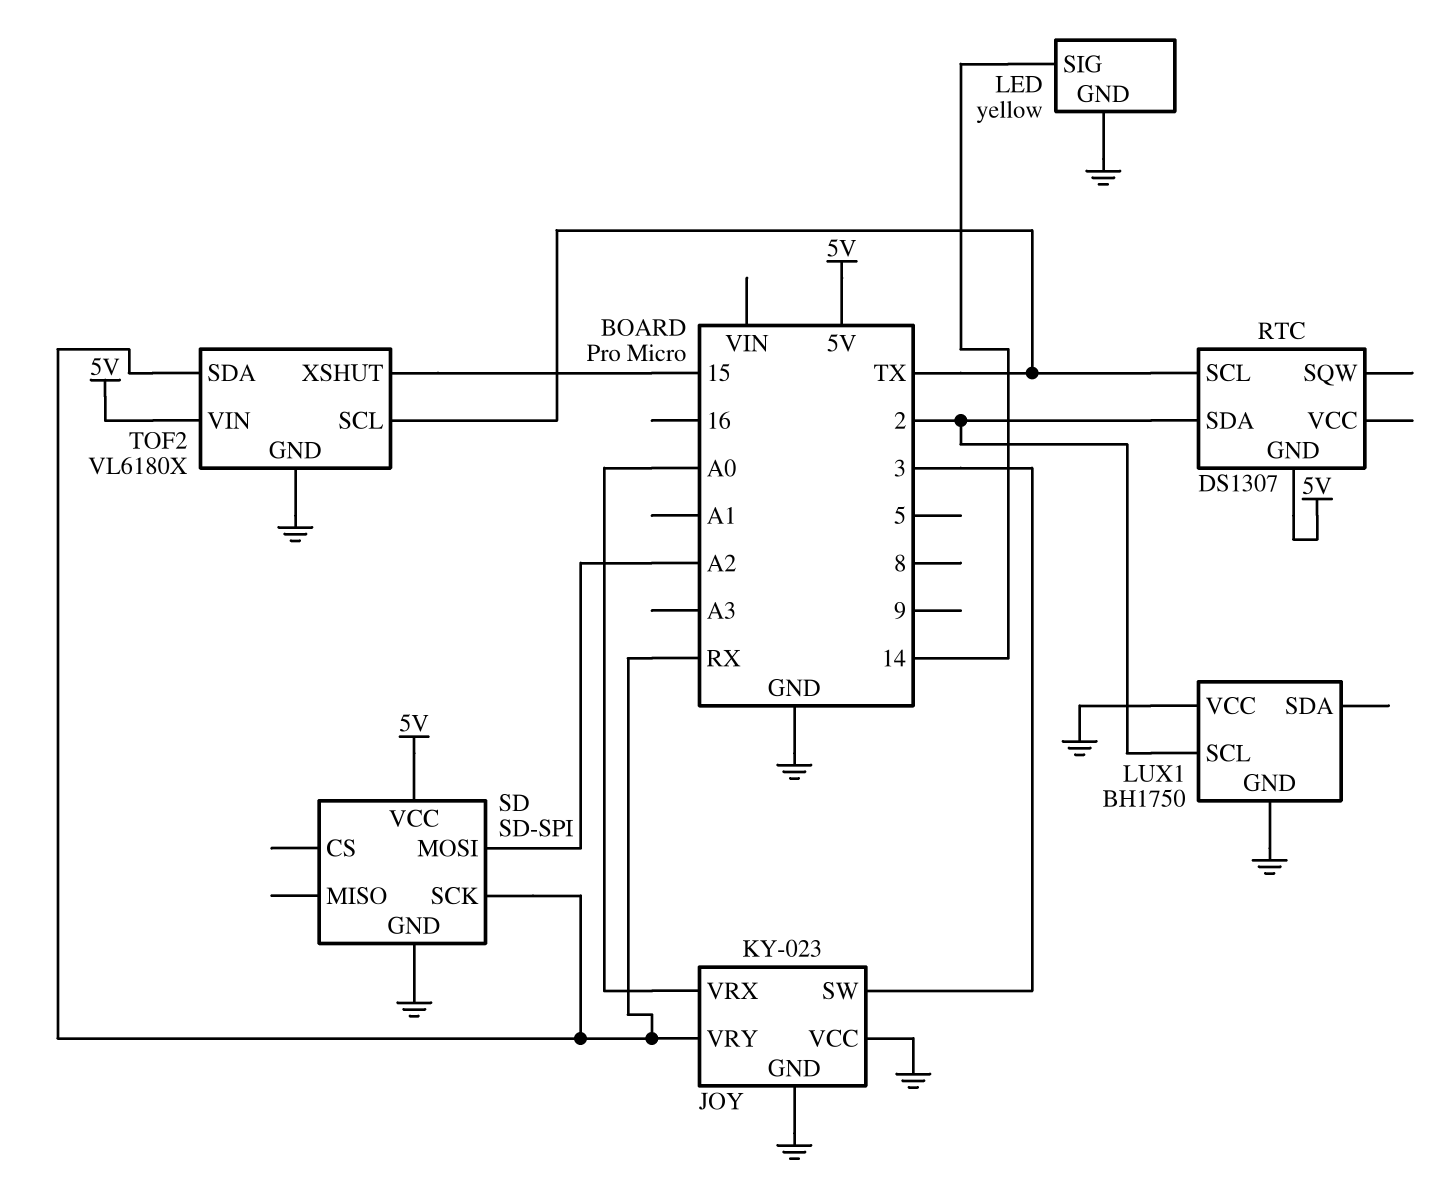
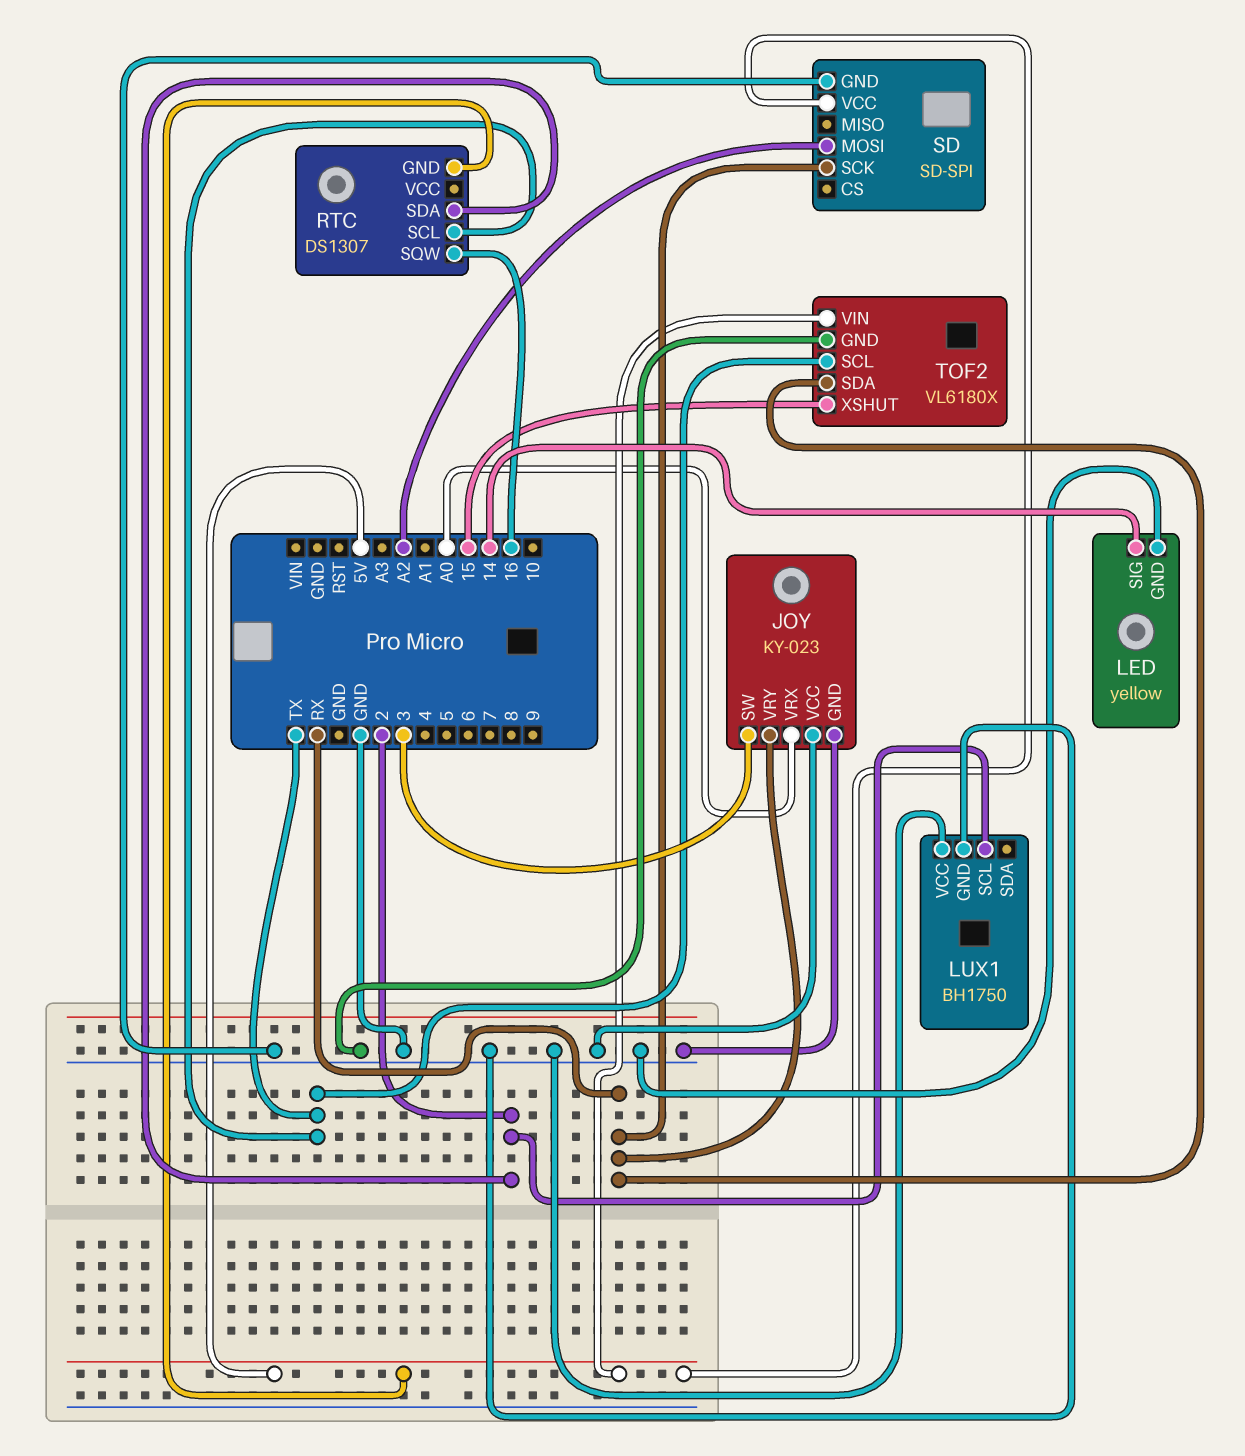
RTC pin SQW: none -> 16

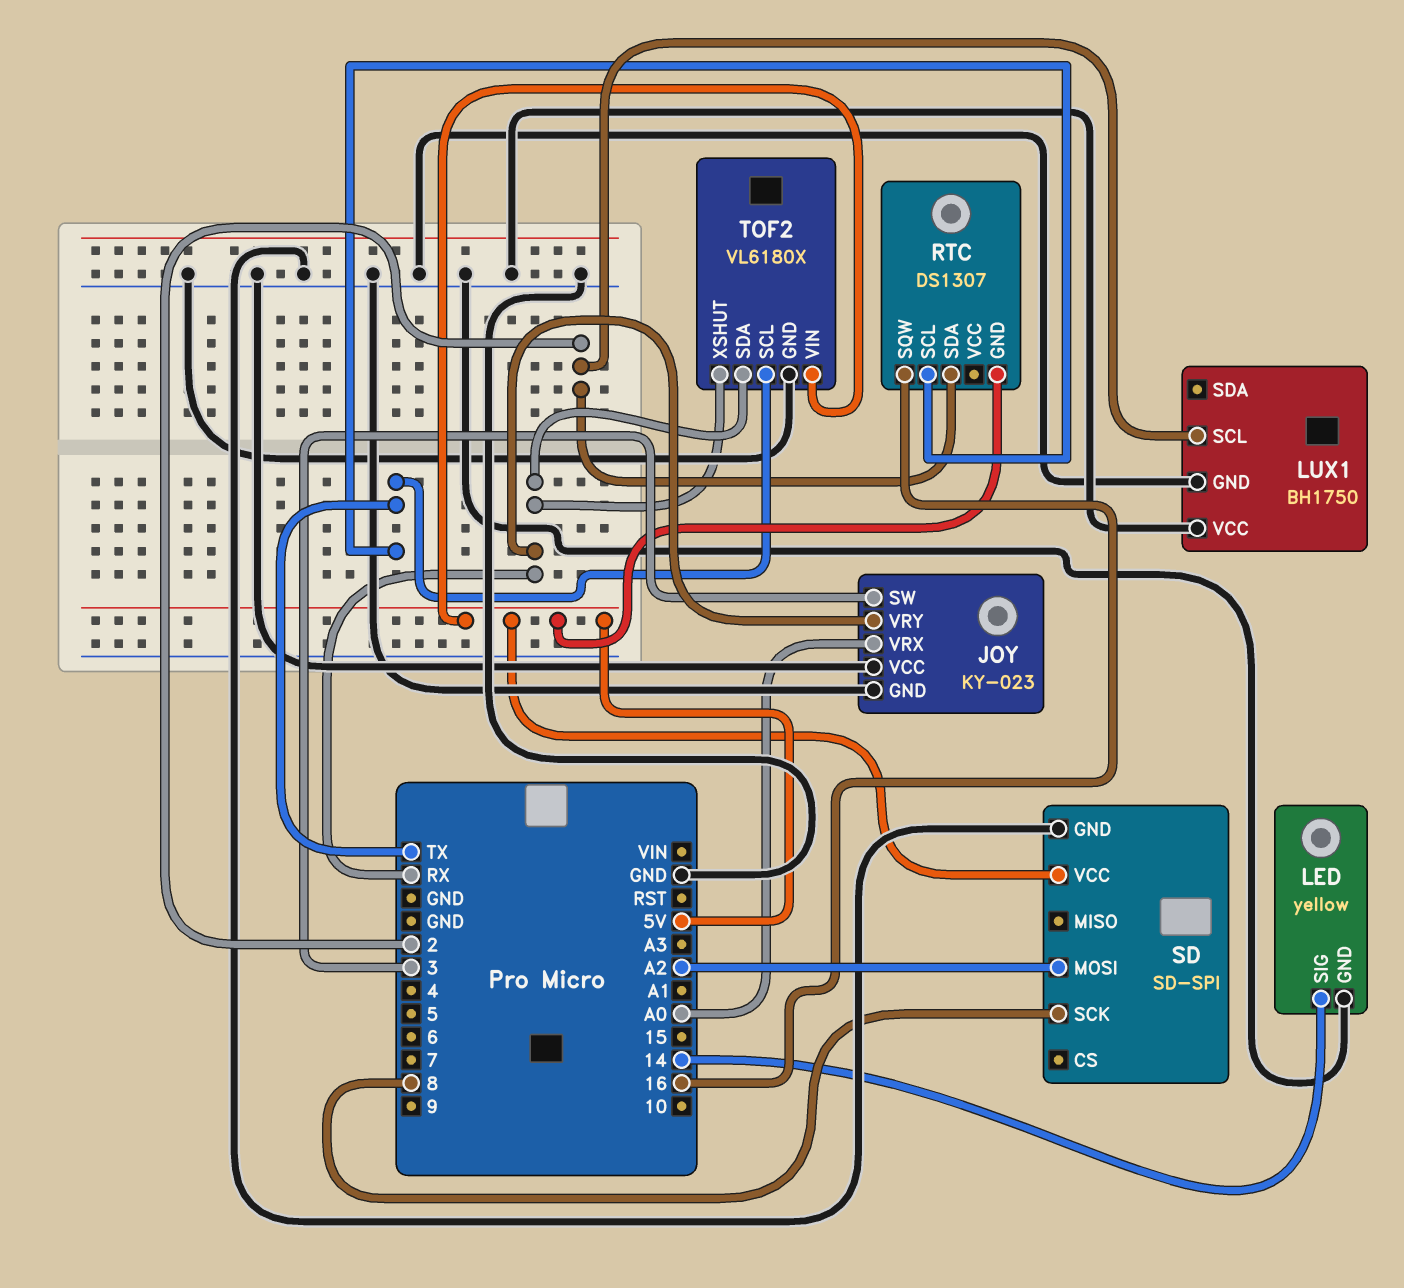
SD pin SCK: RX -> 8
TOF2 pin XSHUT: 15 -> RX

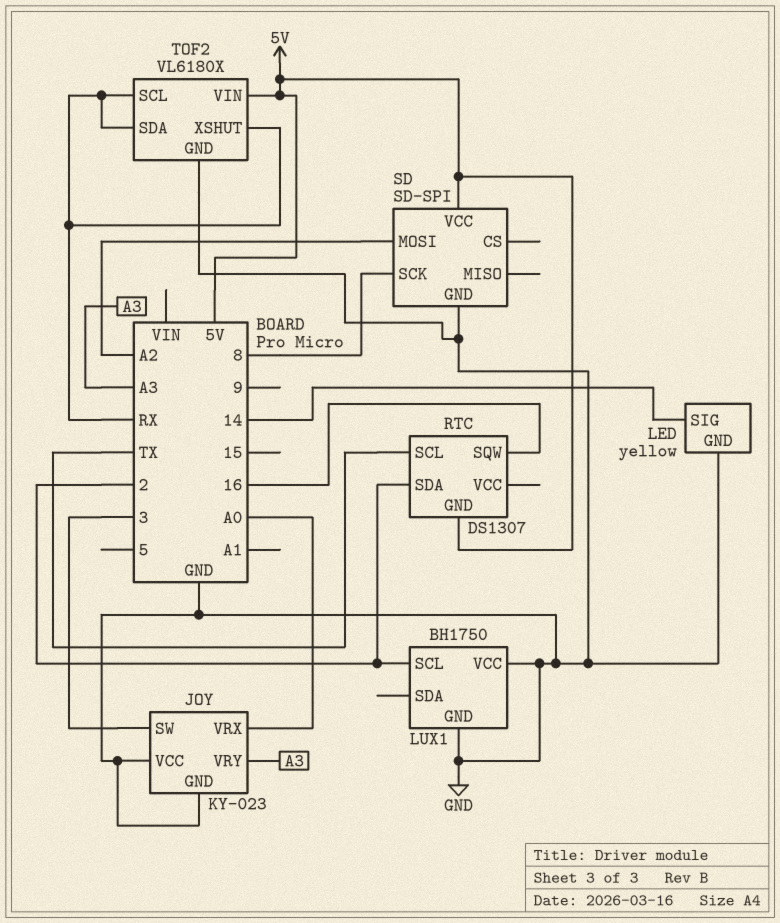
JOY pin VRY: RX -> A3
TOF2 pin SCL: TX -> RX

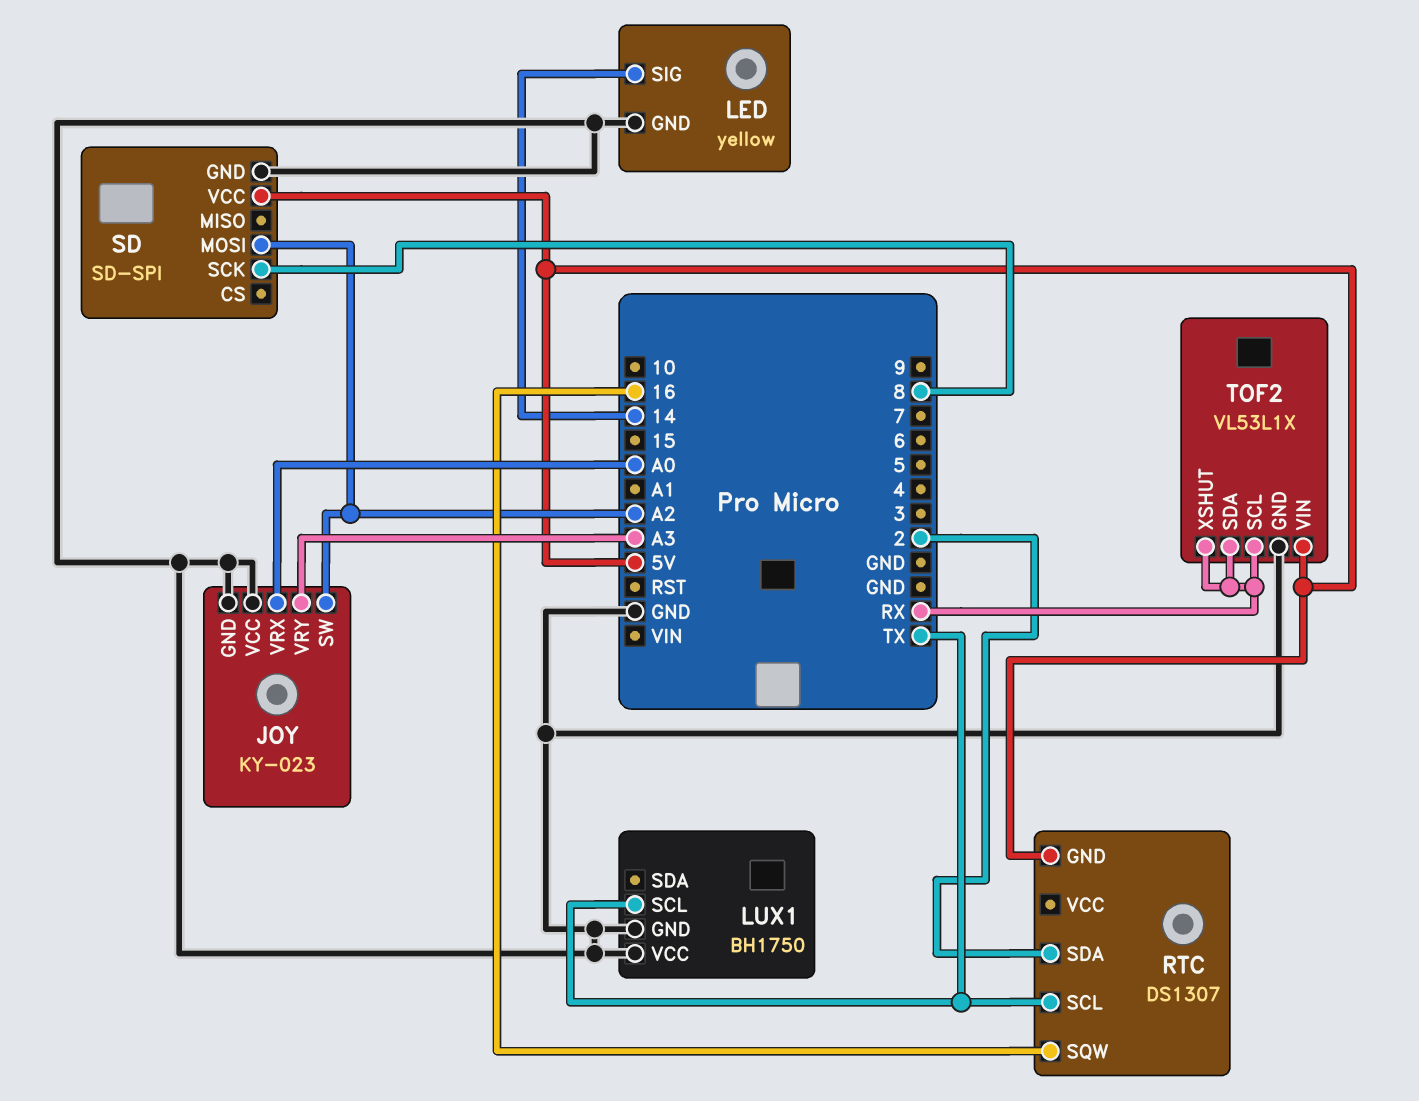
JOY pin SW: 3 -> A2
LUX1 pin SCL: 2 -> TX
TOF2: VL6180X -> VL53L1X

